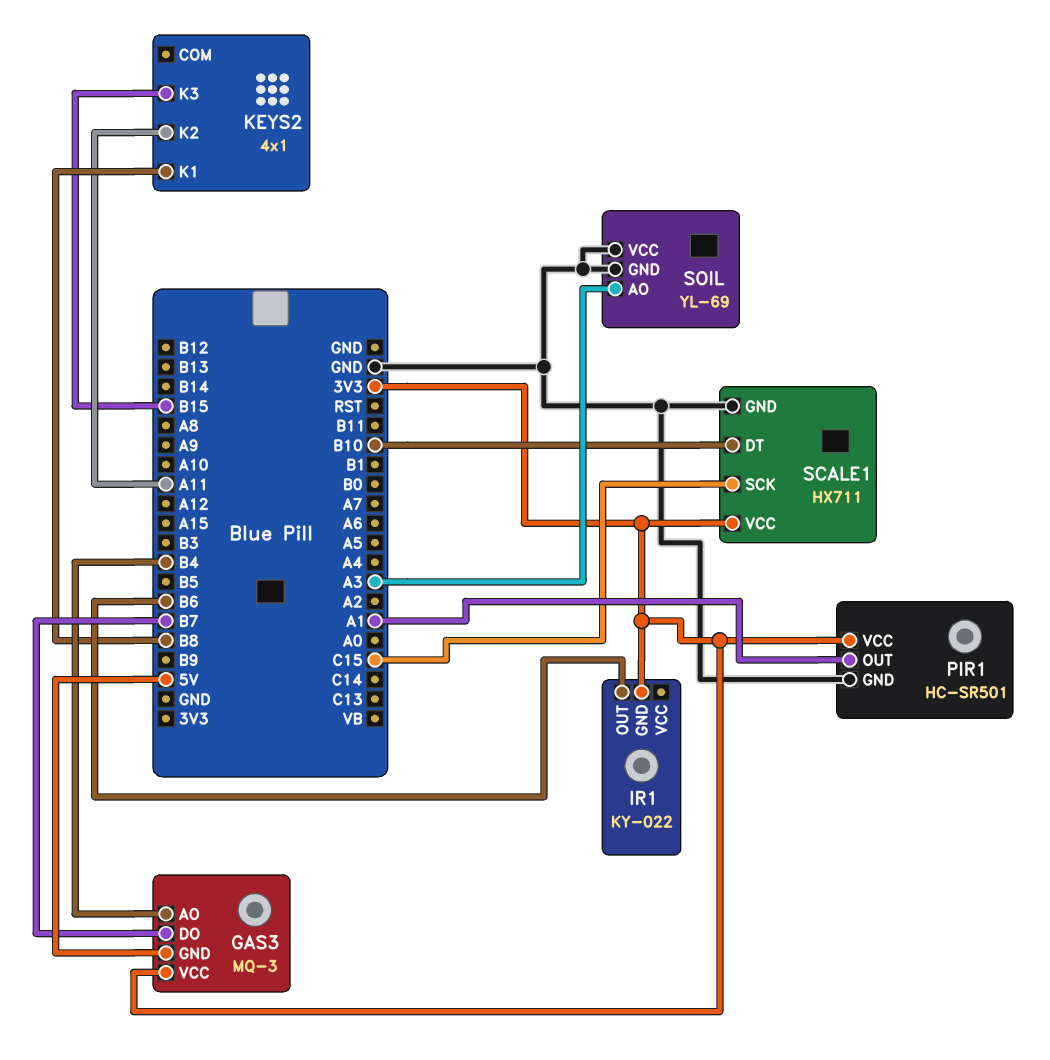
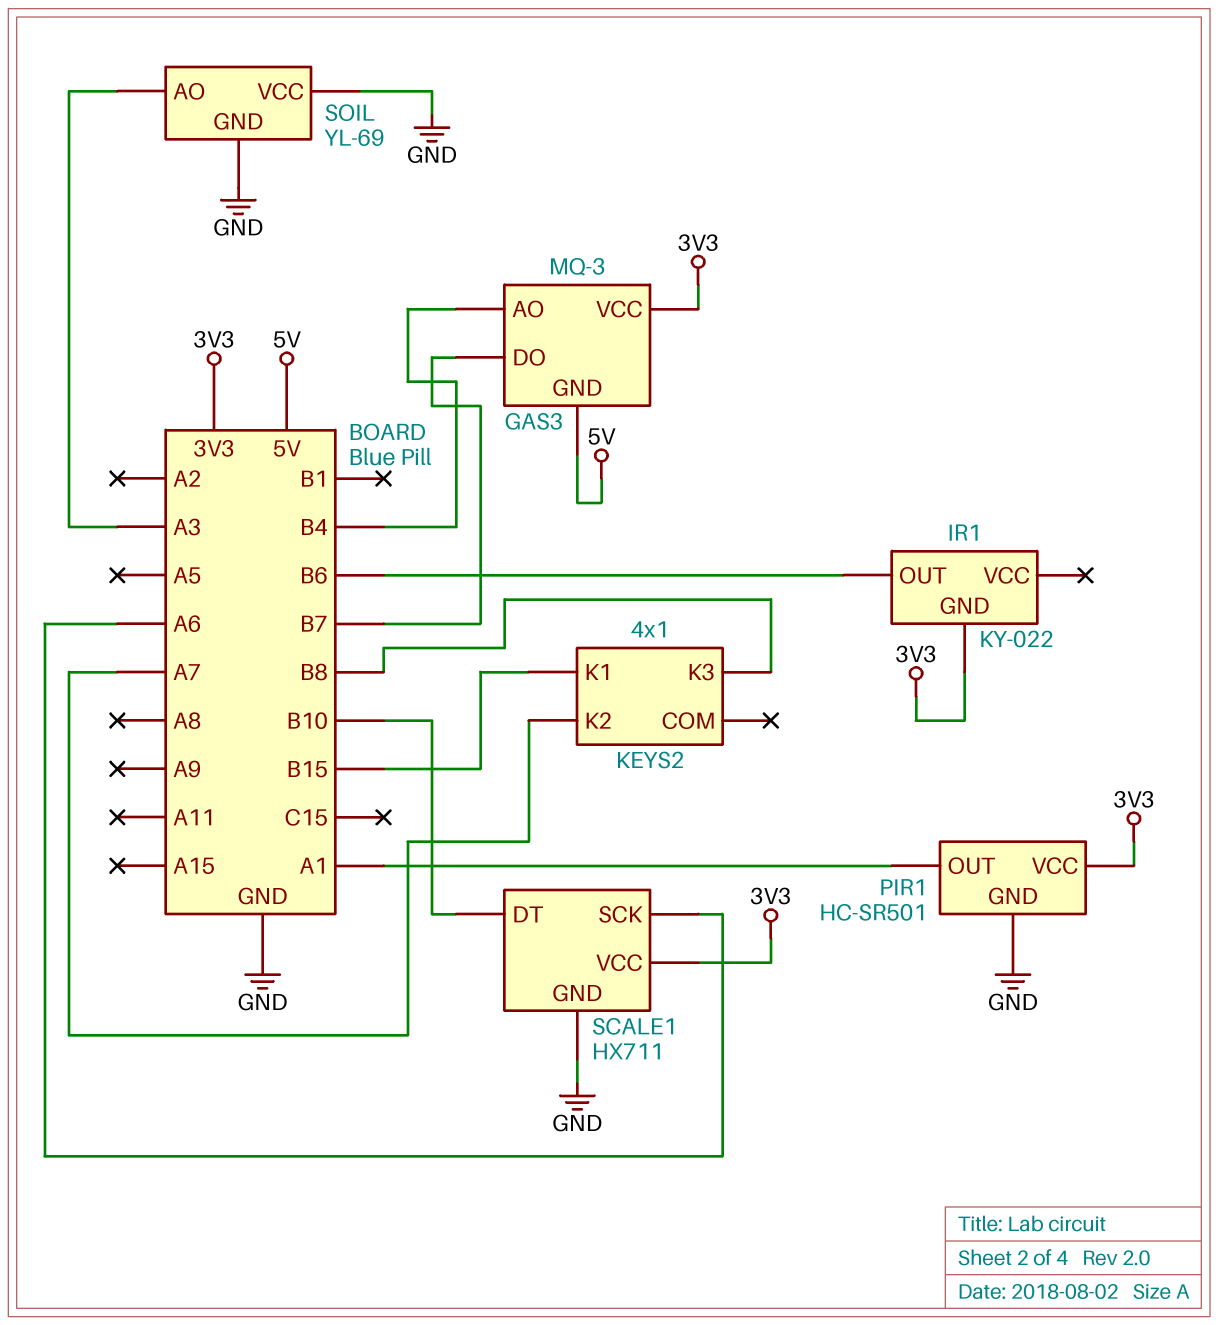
KEYS2 pin K1: B8 -> B15
KEYS2 pin K2: A11 -> A7
KEYS2 pin K3: B15 -> B8
SCALE1 pin SCK: C15 -> A6

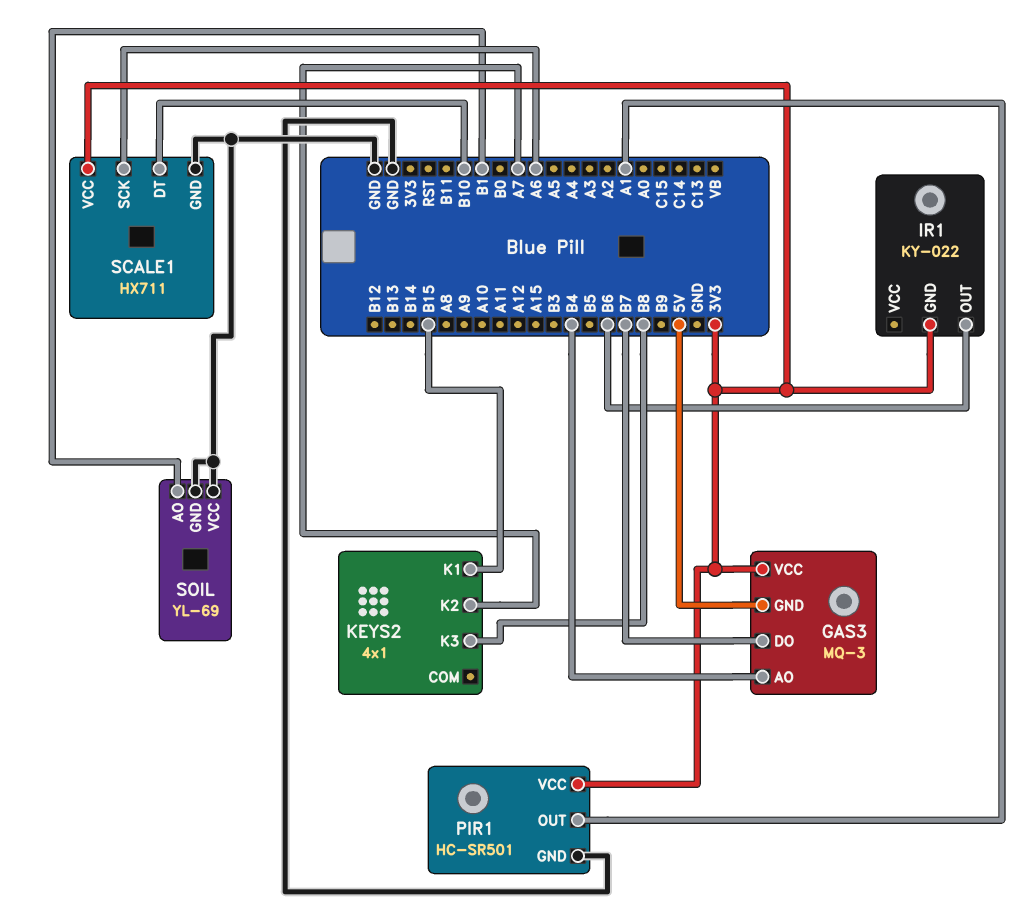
SOIL pin AO: A3 -> B1

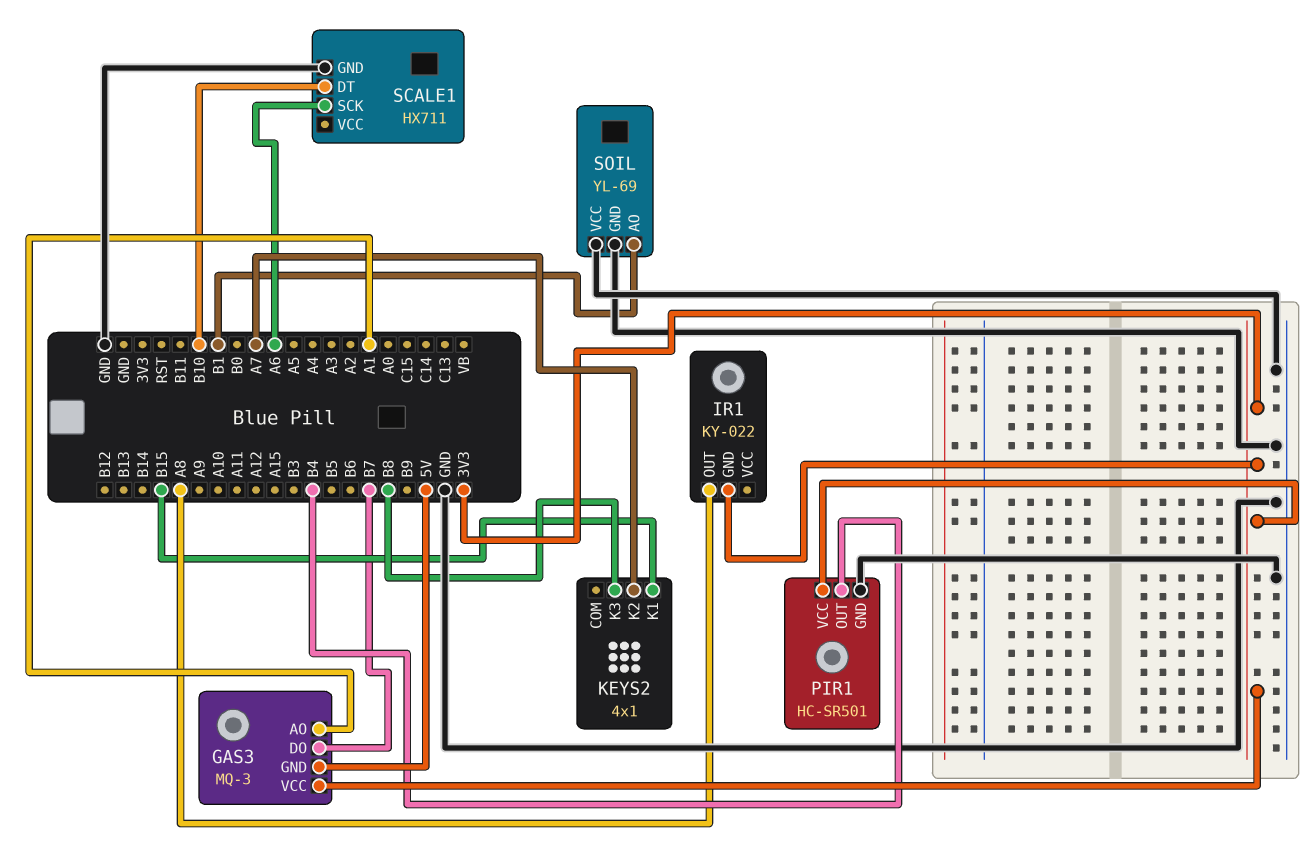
GAS3 pin AO: B4 -> A1
IR1 pin OUT: B6 -> A8
PIR1 pin OUT: A1 -> B4
SCALE1 pin VCC: 3V3 -> none

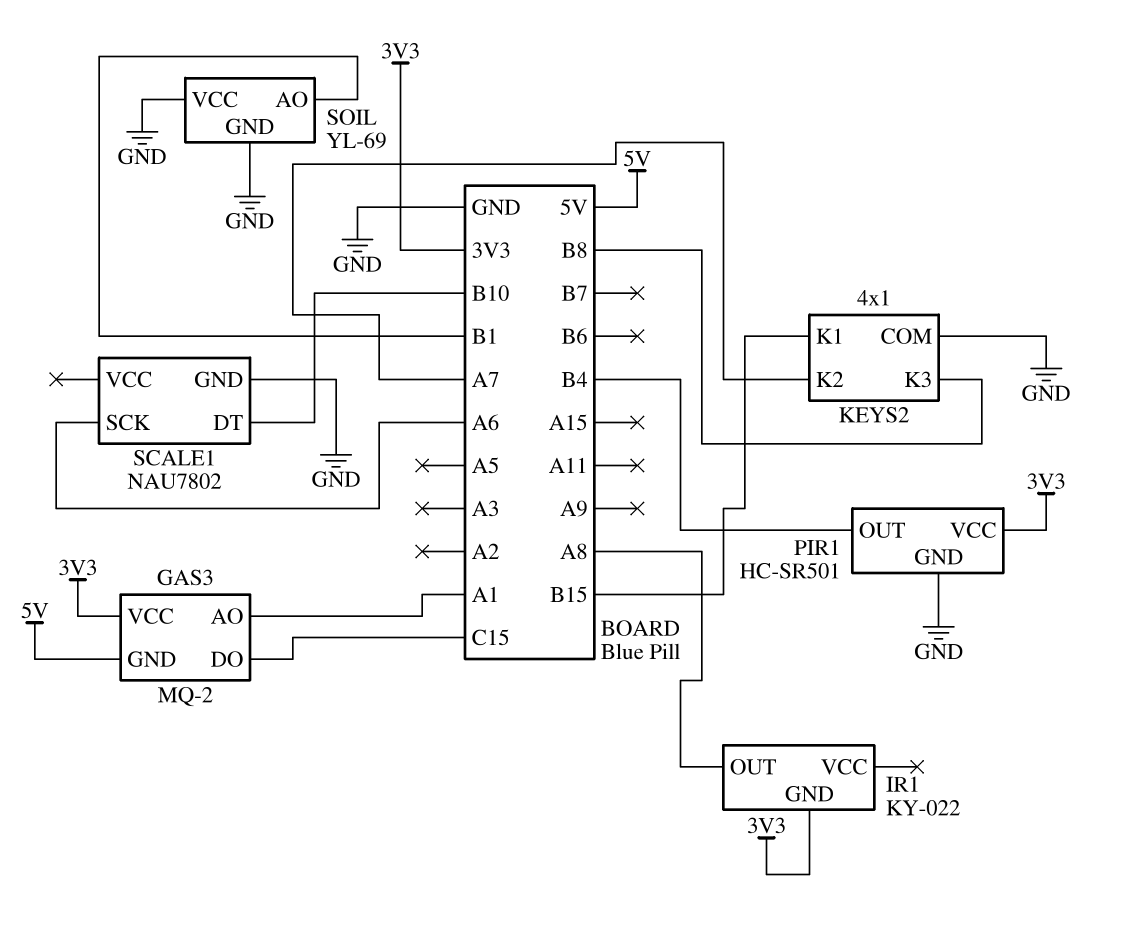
GAS3: MQ-3 -> MQ-2
GAS3 pin DO: B7 -> C15
KEYS2 pin COM: none -> GND
SCALE1: HX711 -> NAU7802

